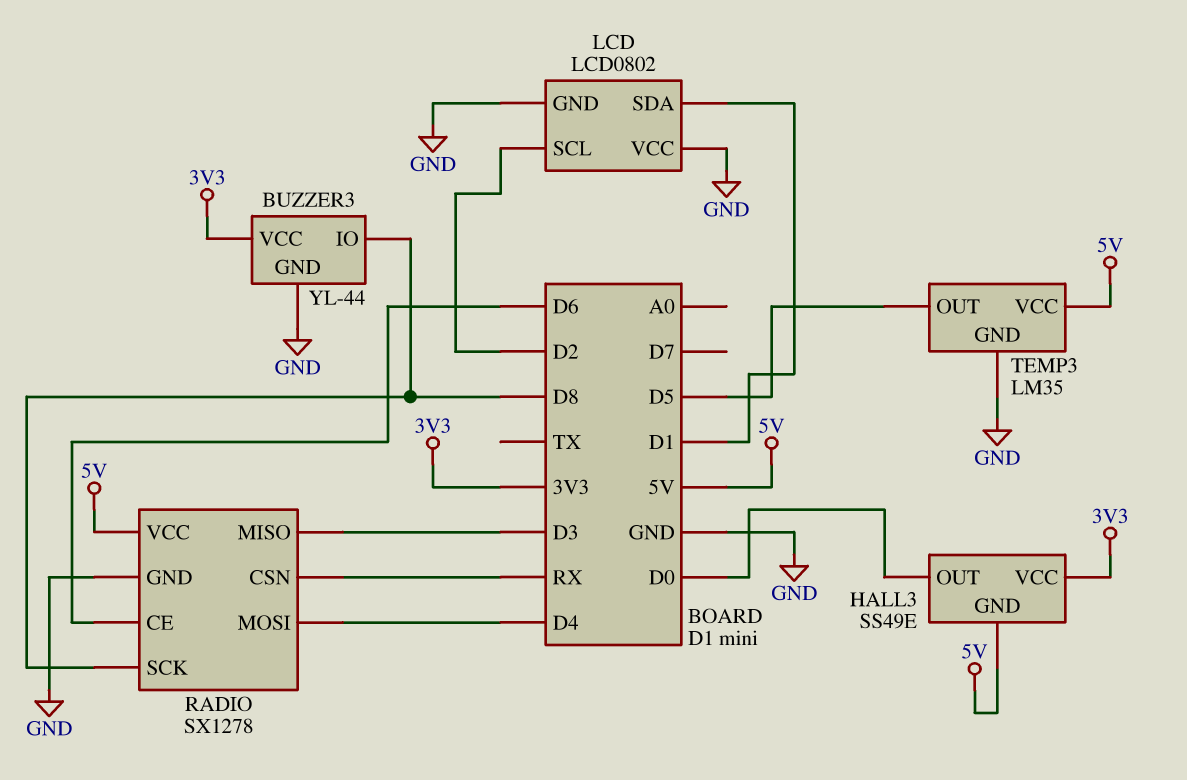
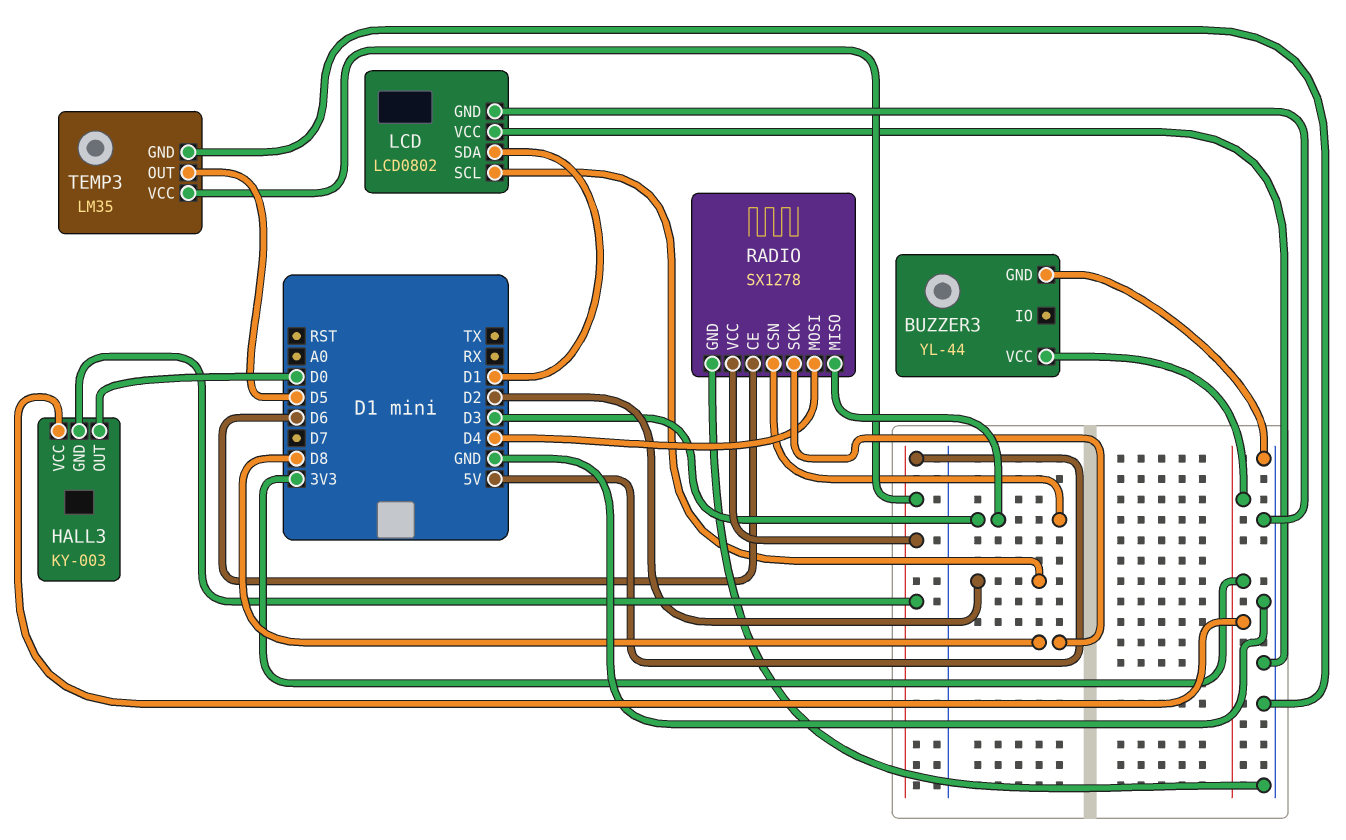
BUZZER3 pin IO: D8 -> none
HALL3: SS49E -> KY-003
RADIO pin CSN: RX -> D3

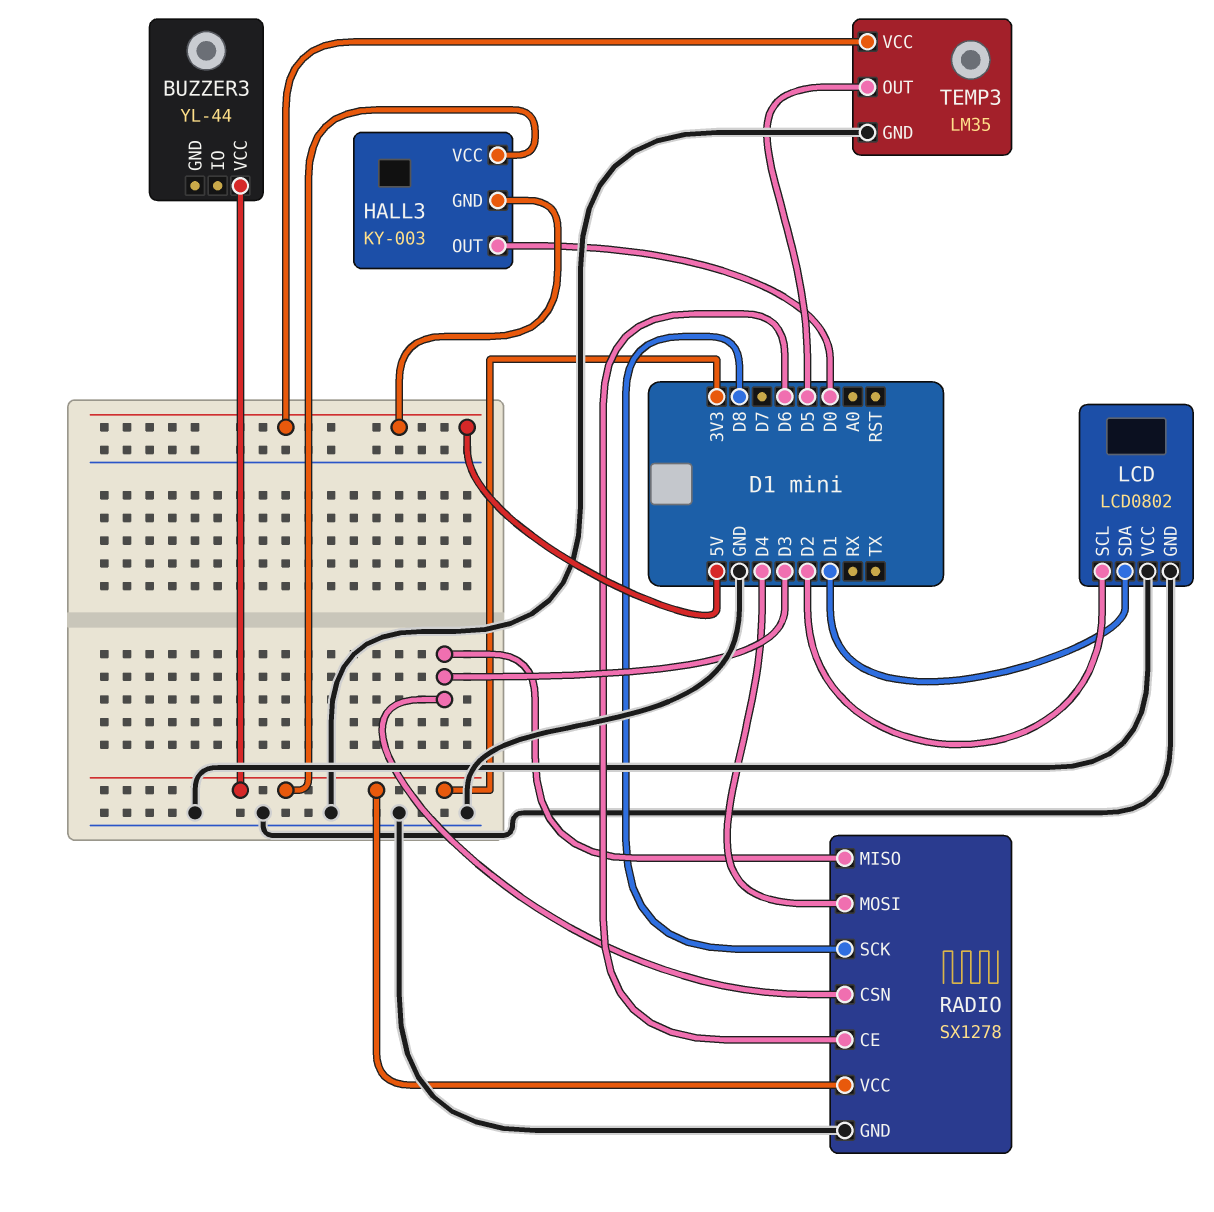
BUZZER3 pin GND: GND -> none
RADIO pin VCC: 5V -> 3V3

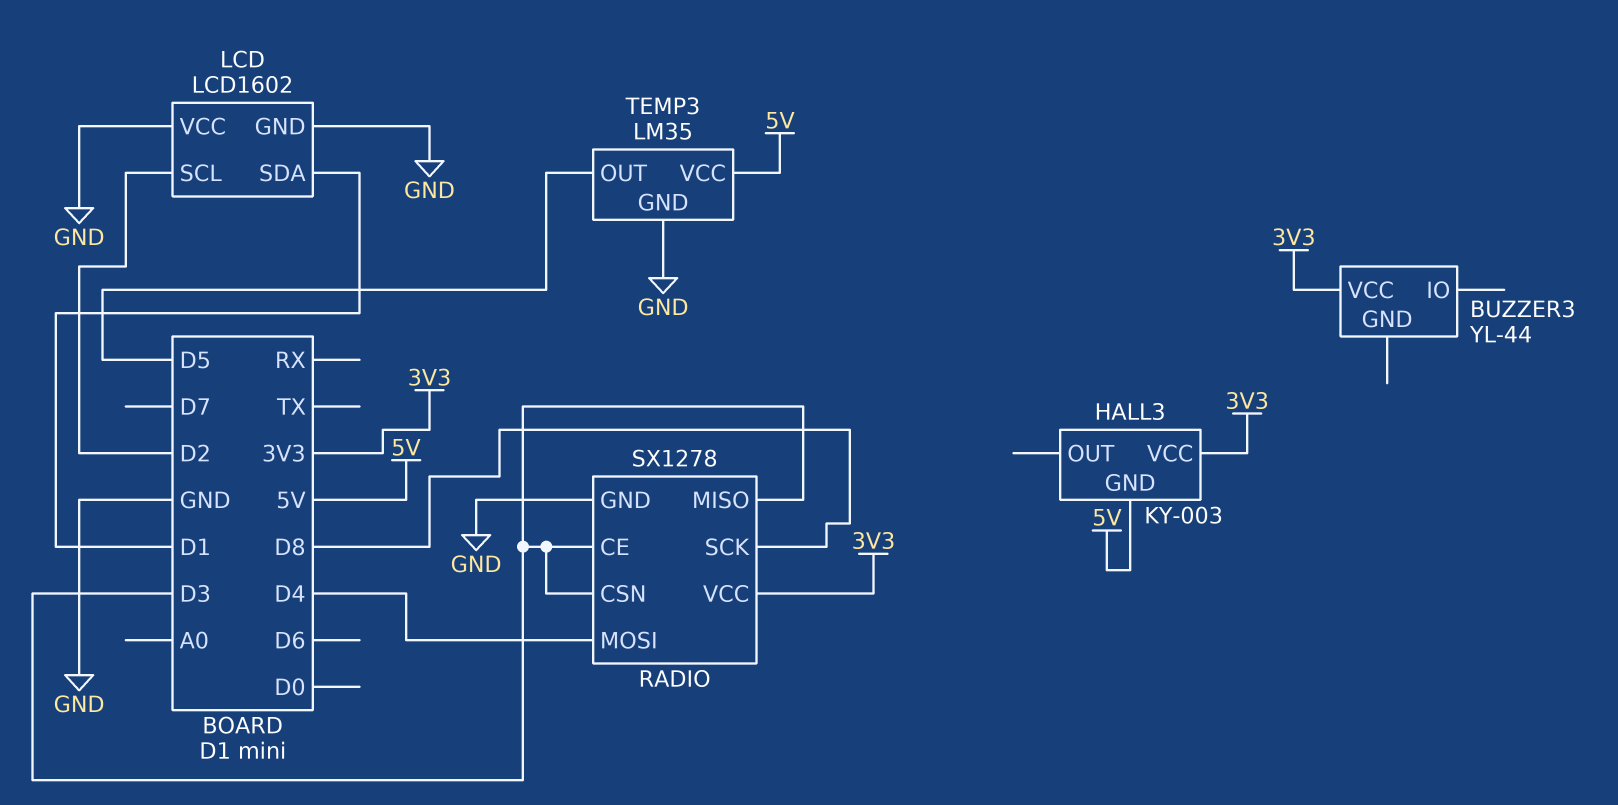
HALL3 pin OUT: D0 -> none
LCD: LCD0802 -> LCD1602
RADIO pin CE: D6 -> D3

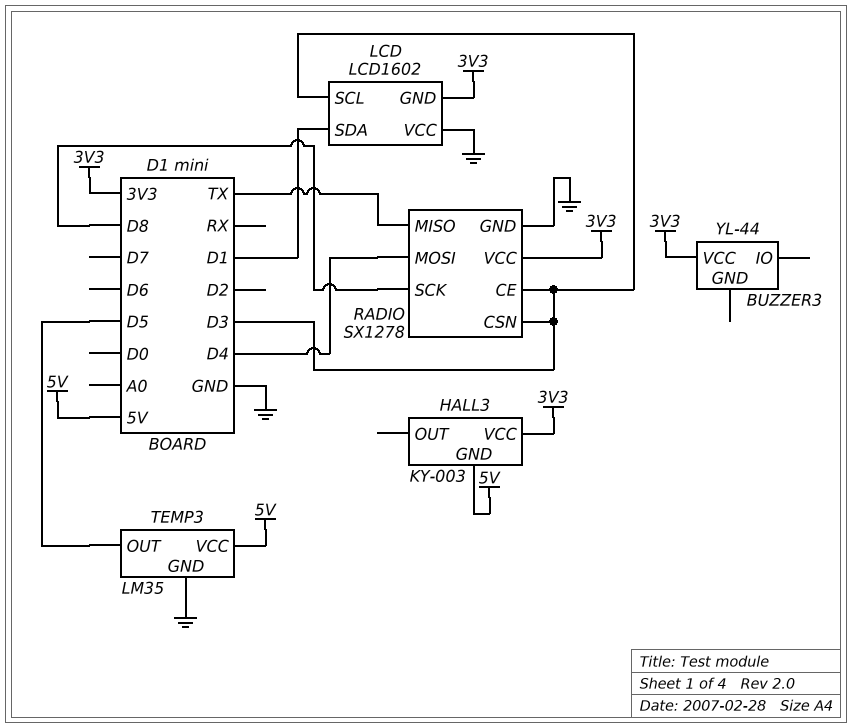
LCD pin GND: GND -> 3V3
LCD pin SCL: D2 -> D3
RADIO pin MISO: D3 -> TX

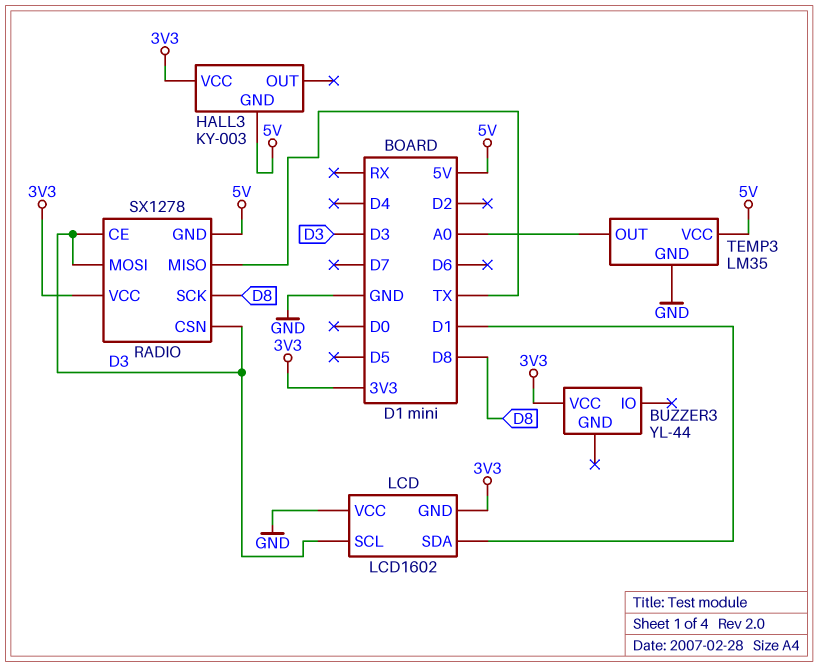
RADIO pin GND: GND -> 5V
RADIO pin MOSI: D4 -> D3
TEMP3 pin OUT: D5 -> A0

